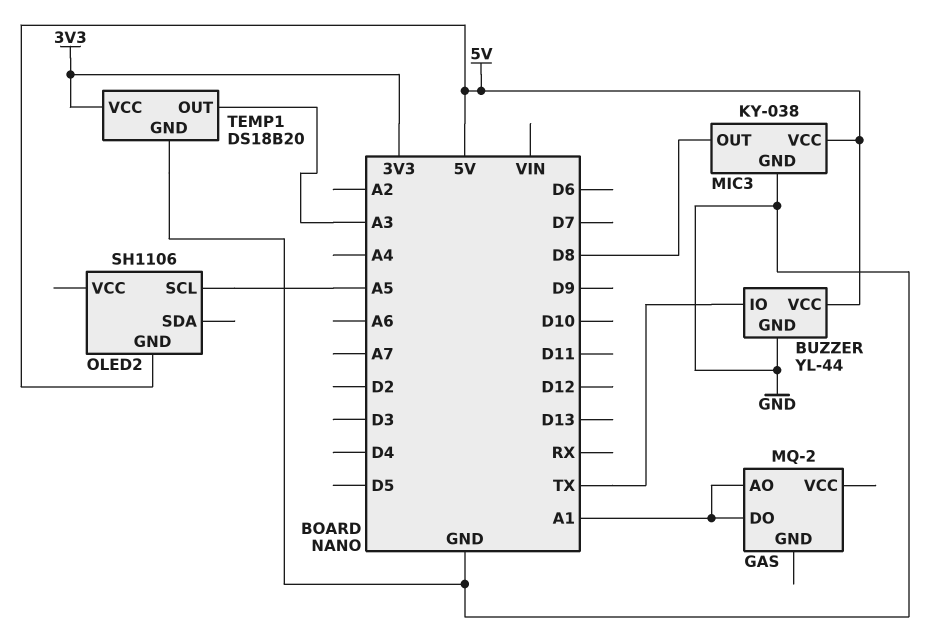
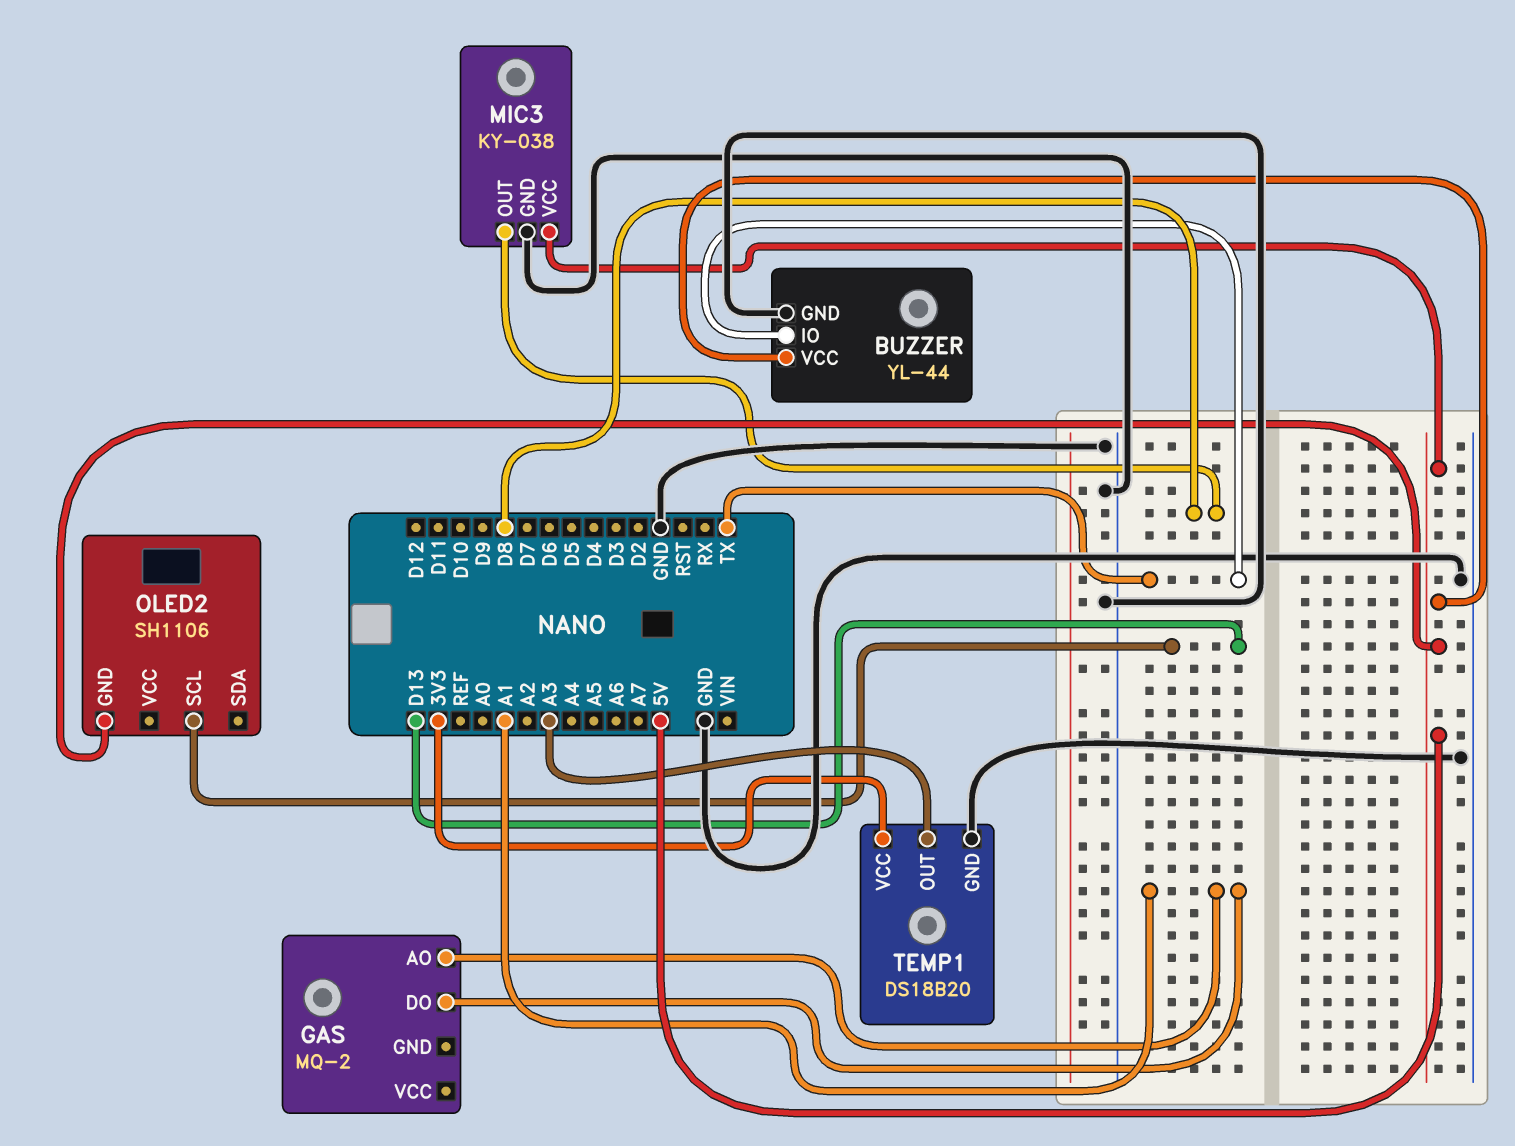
OLED2 pin SCL: A5 -> D13

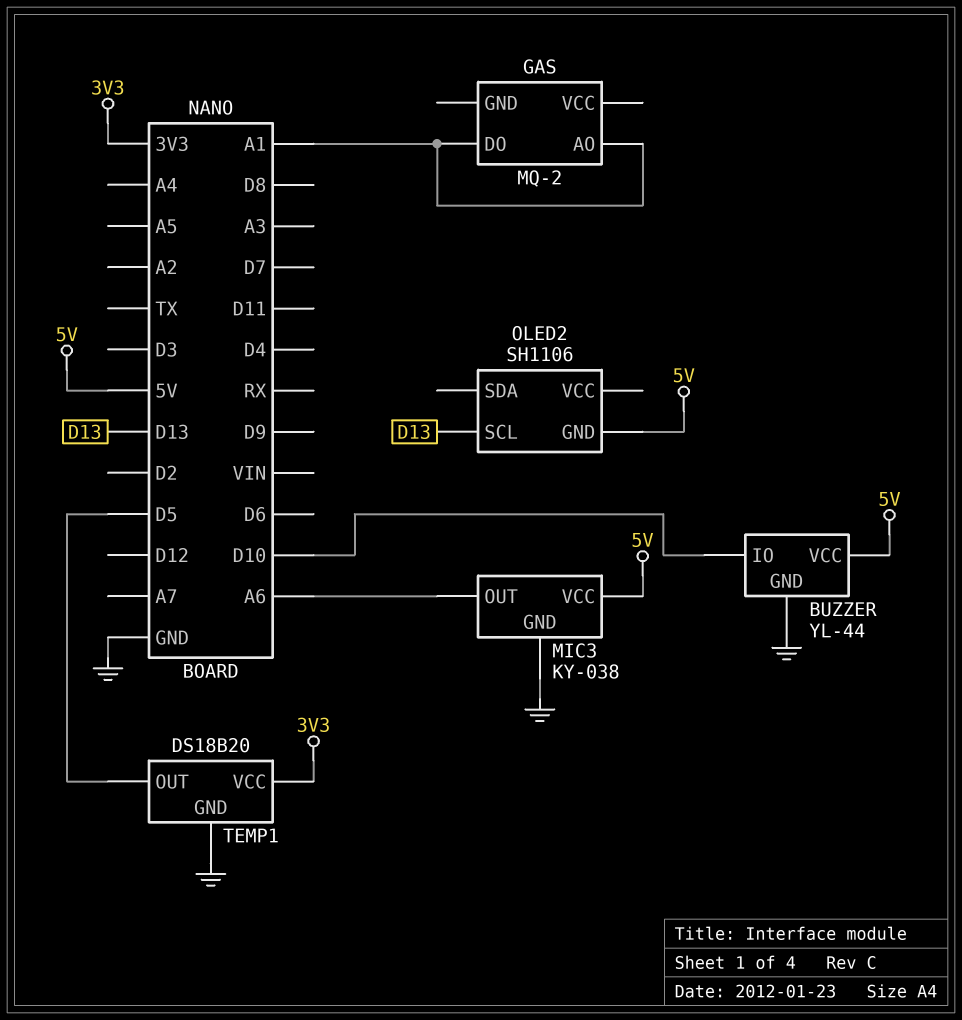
BUZZER pin IO: TX -> D10
MIC3 pin OUT: D8 -> A6
TEMP1 pin OUT: A3 -> D5

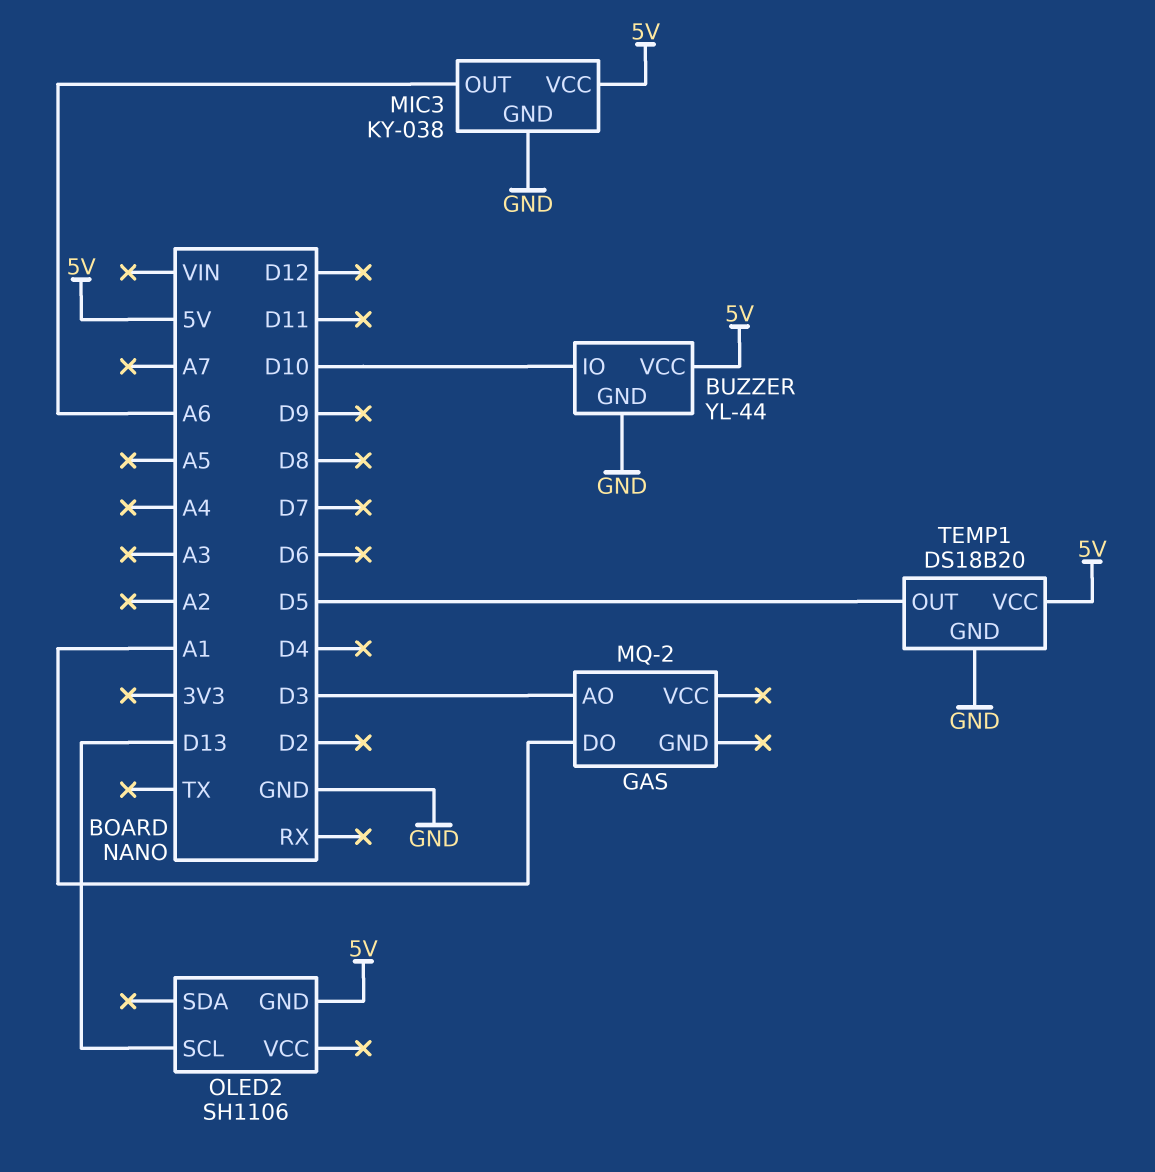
GAS pin AO: A1 -> D3
TEMP1 pin VCC: 3V3 -> 5V

